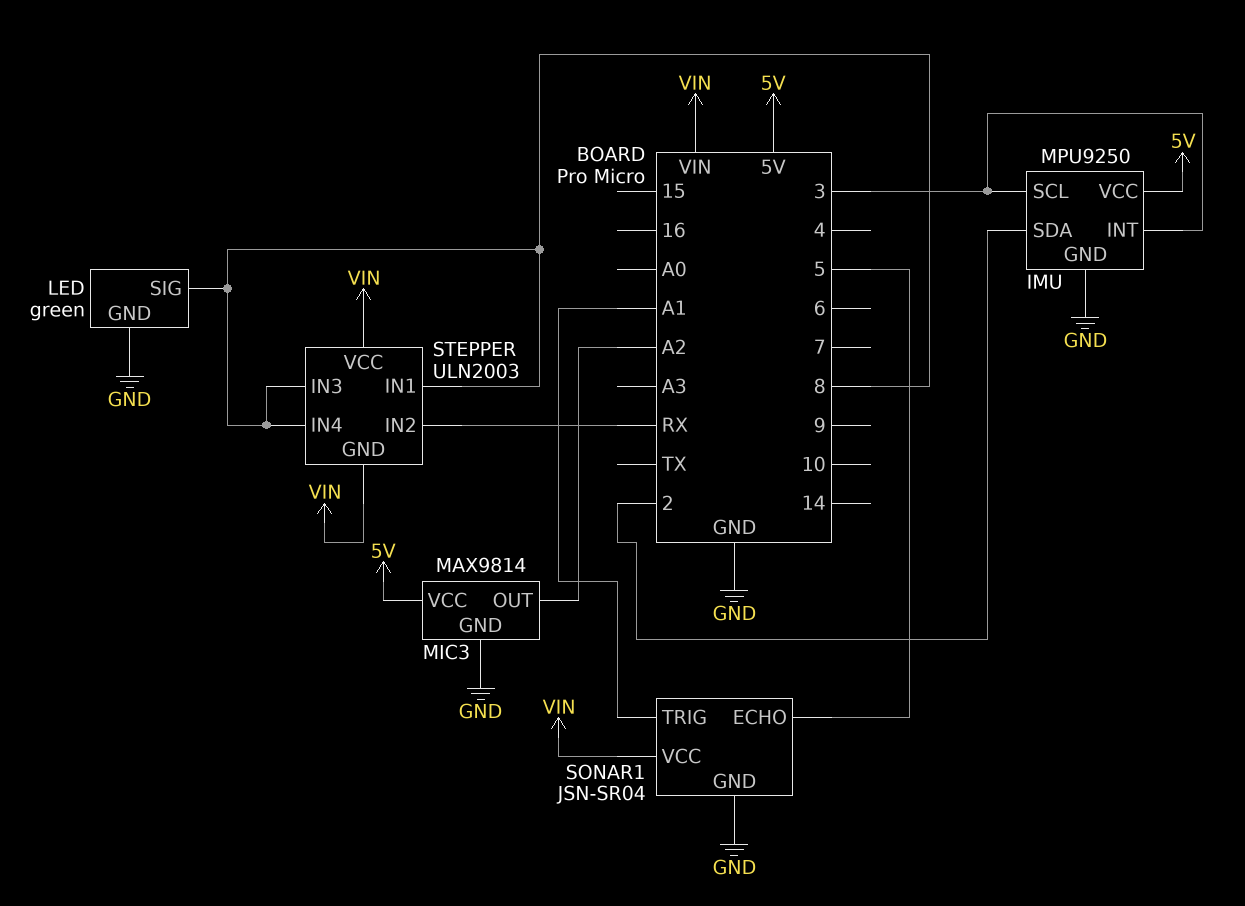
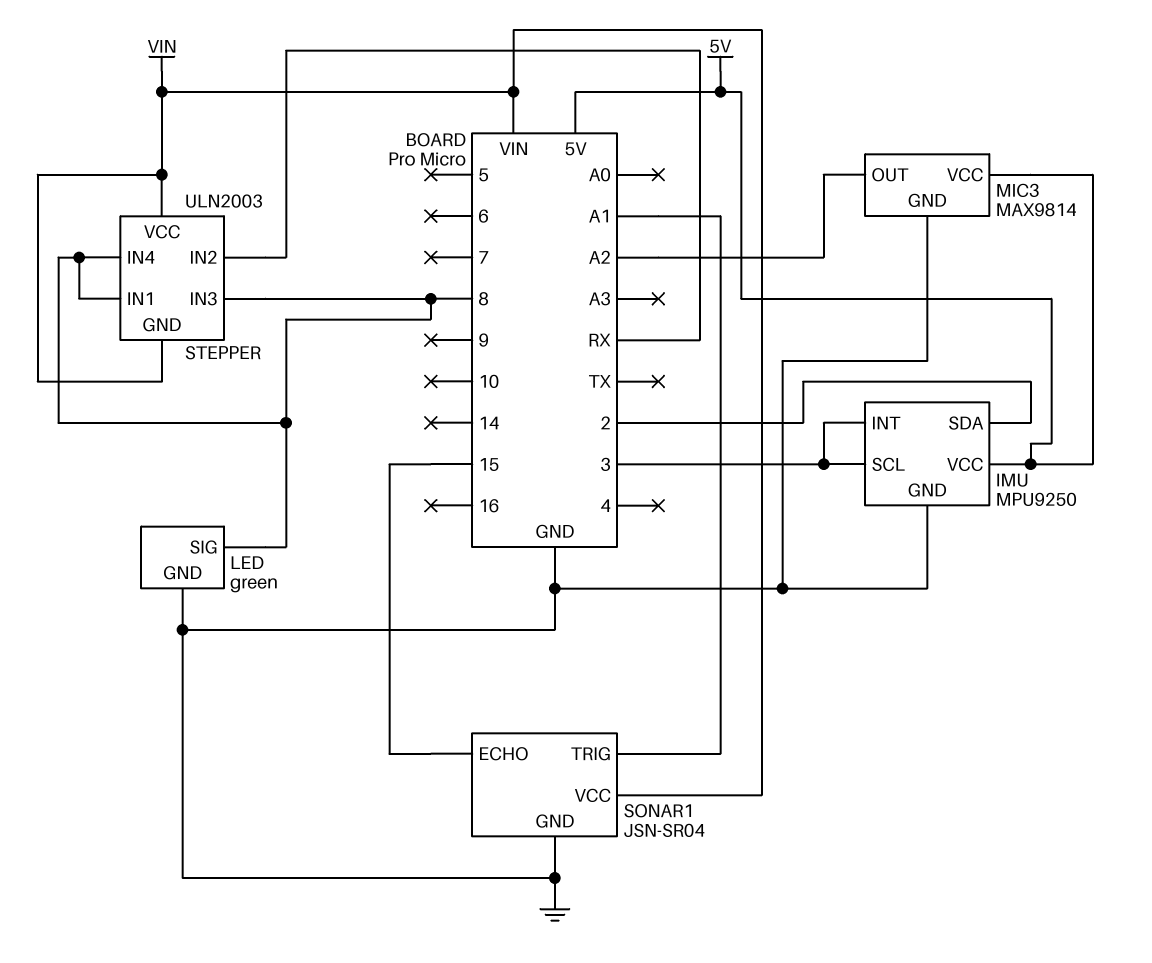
SONAR1 pin ECHO: 5 -> 15

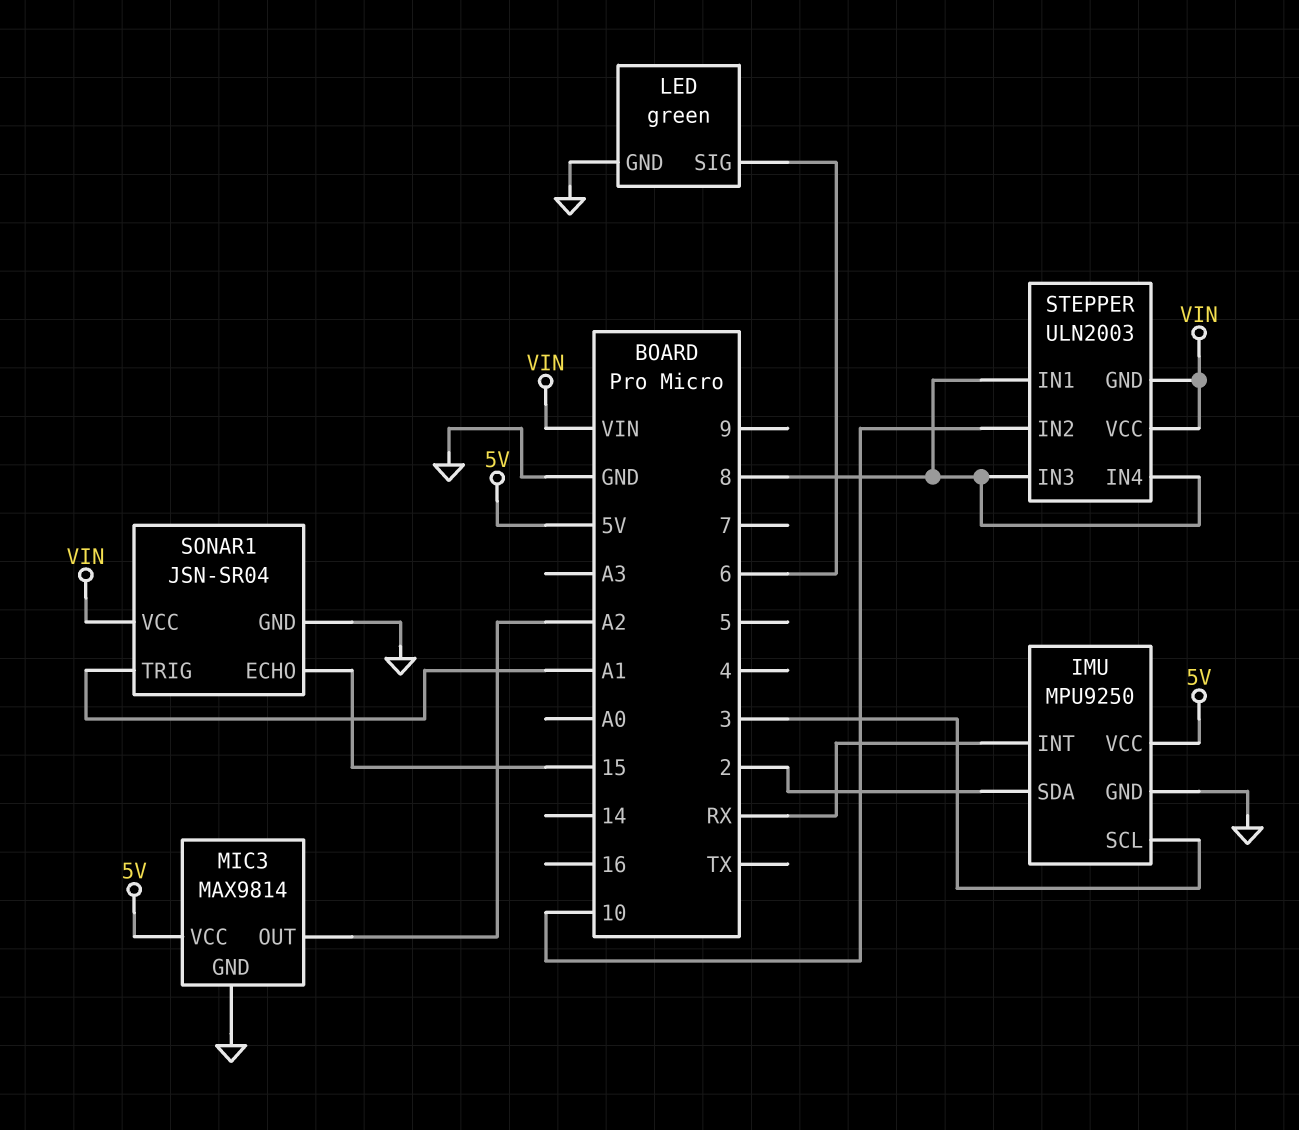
IMU pin INT: 3 -> RX
LED pin SIG: 8 -> 6
STEPPER pin IN2: RX -> 10

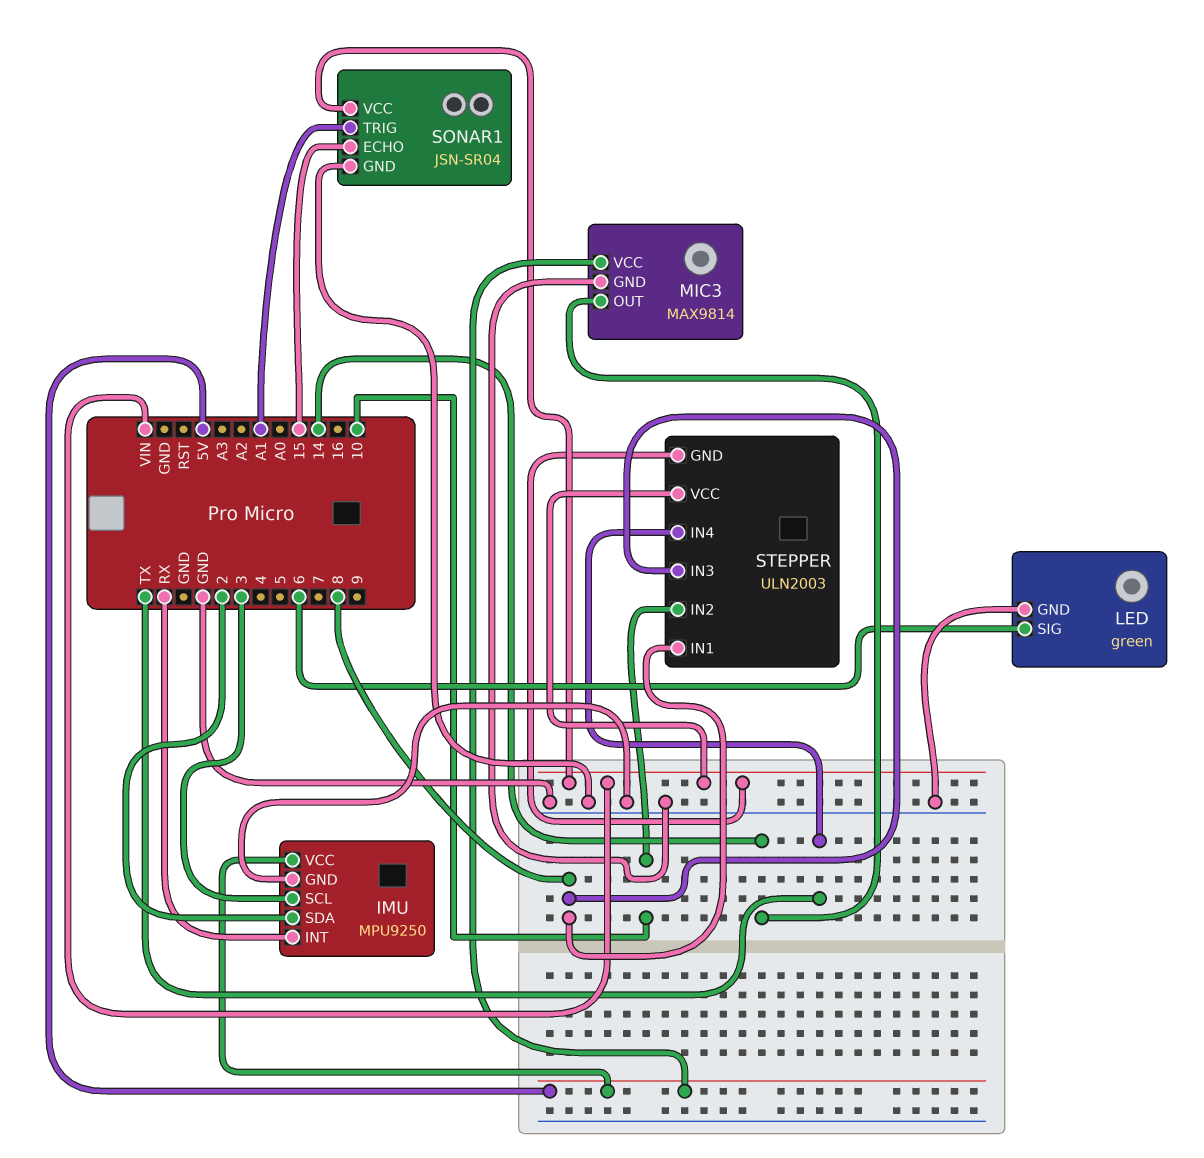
MIC3 pin OUT: A2 -> 14
STEPPER pin IN4: 8 -> TX

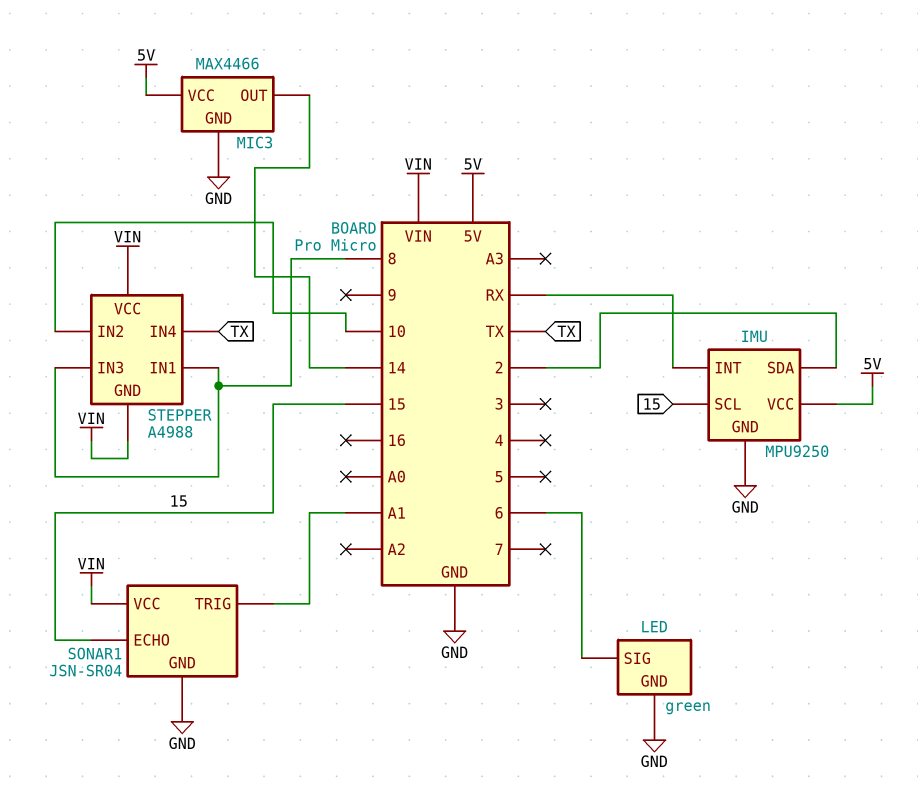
IMU pin SCL: 3 -> 15
MIC3: MAX9814 -> MAX4466
STEPPER: ULN2003 -> A4988

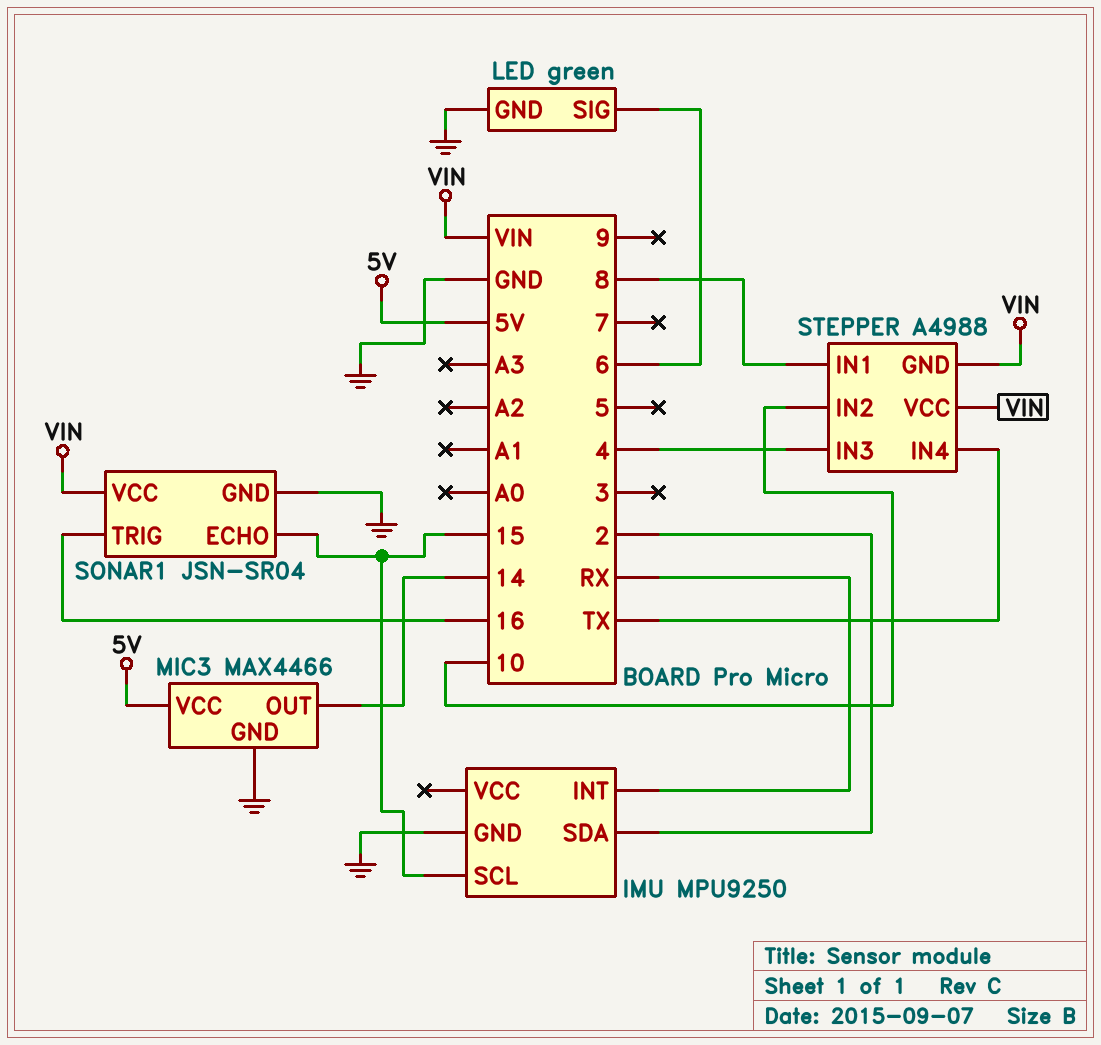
IMU pin VCC: 5V -> none
SONAR1 pin TRIG: A1 -> 16
STEPPER pin IN3: 8 -> 4

